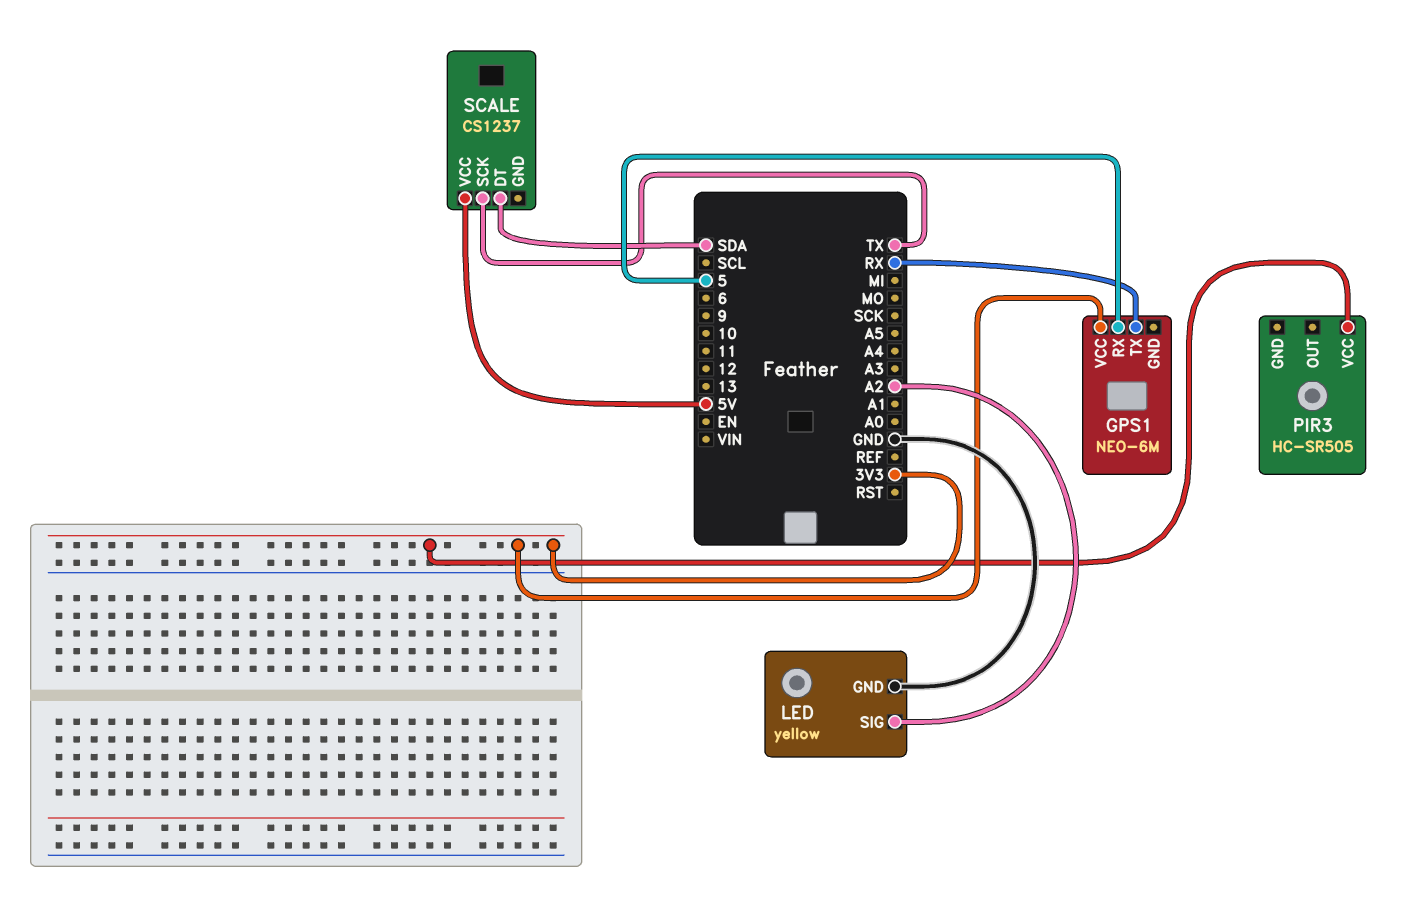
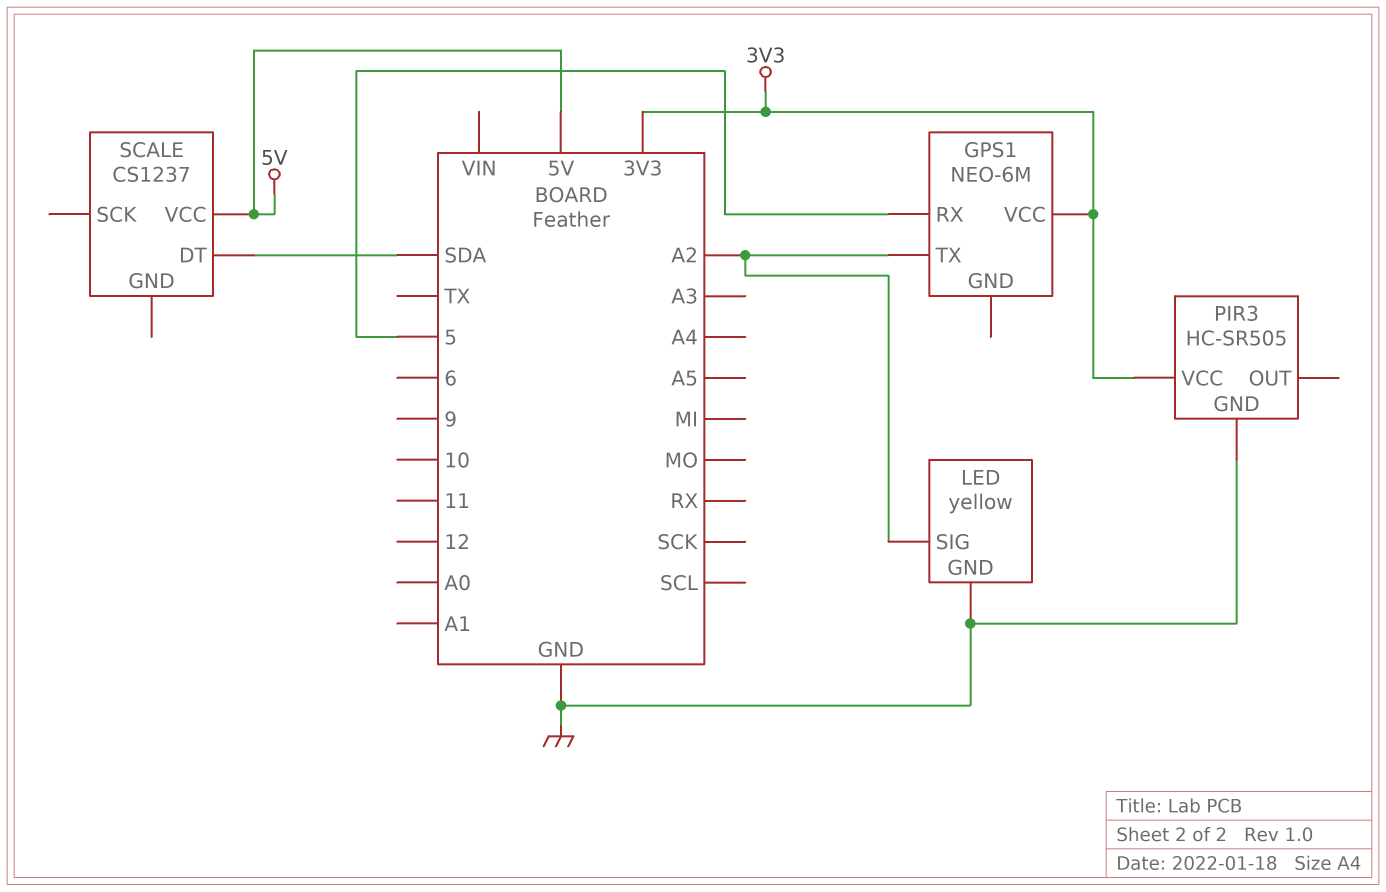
GPS1 pin TX: RX -> A2
PIR3 pin GND: none -> GND
SCALE pin SCK: TX -> none

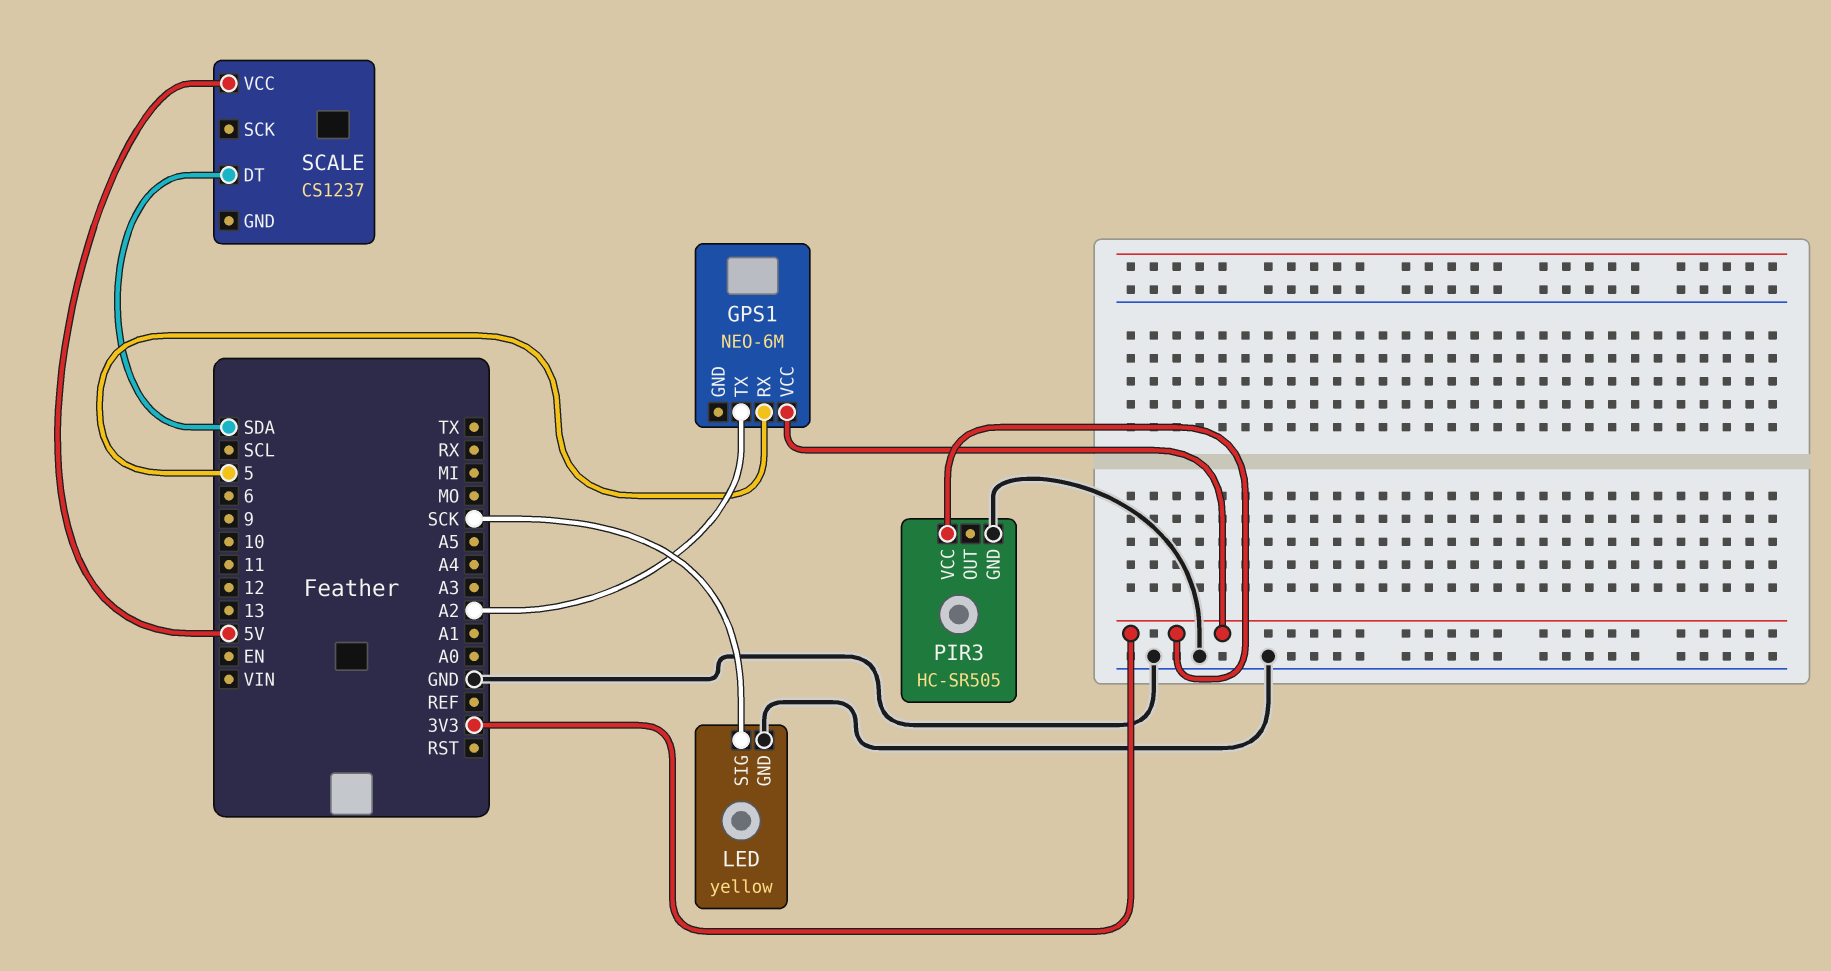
LED pin SIG: A2 -> SCK

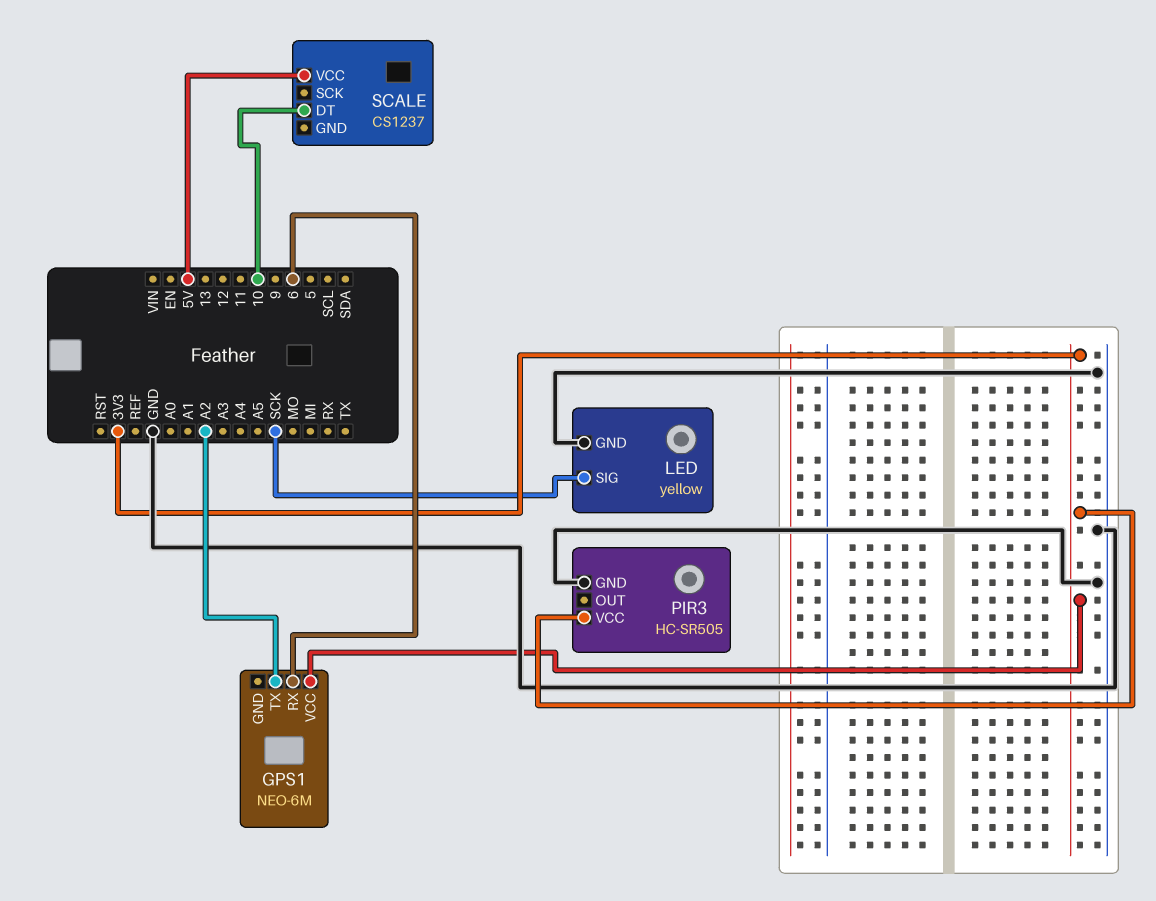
GPS1 pin RX: 5 -> 6
SCALE pin DT: SDA -> 10

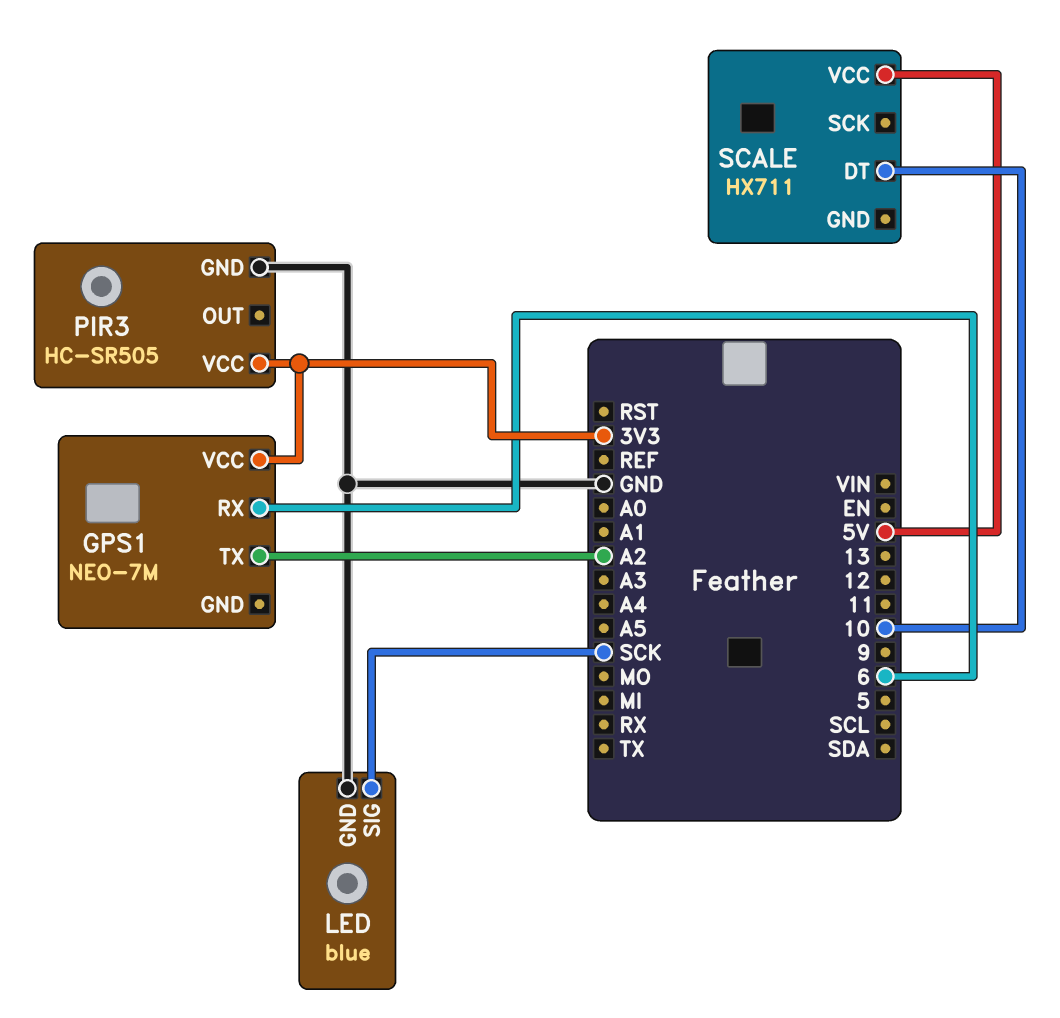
GPS1: NEO-6M -> NEO-7M
LED: yellow -> blue
SCALE: CS1237 -> HX711

